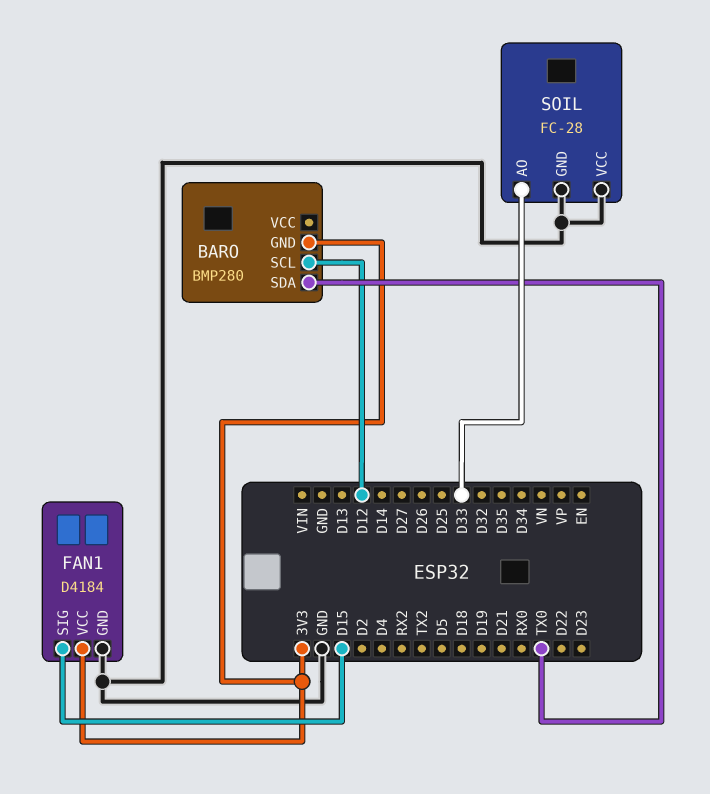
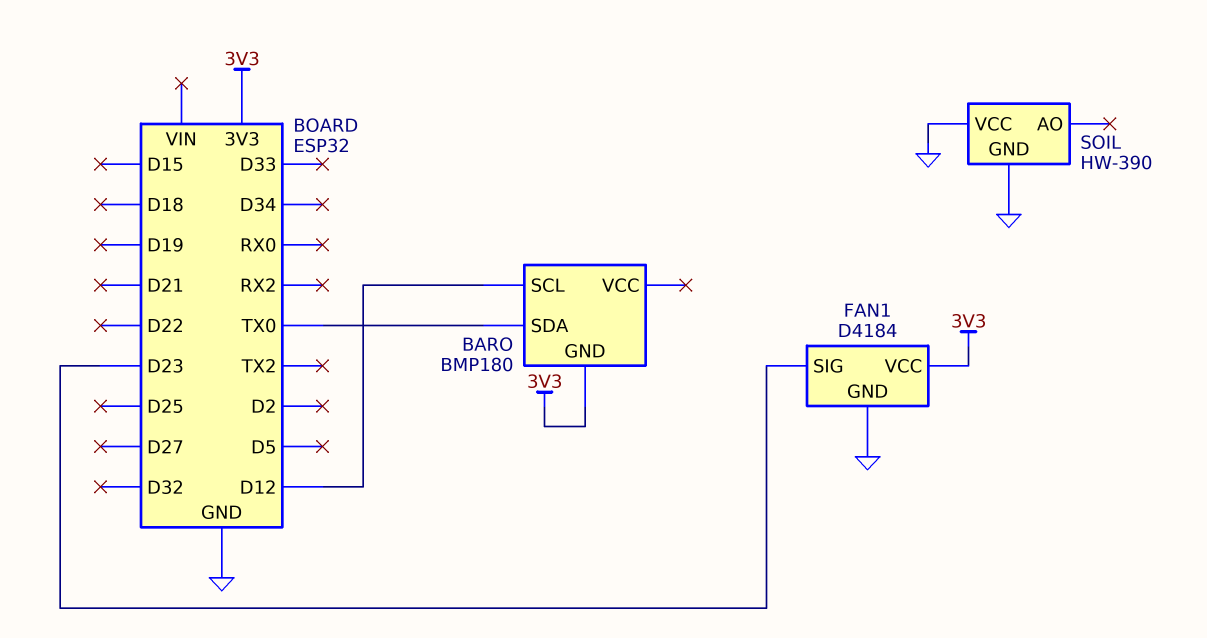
BARO: BMP280 -> BMP180
FAN1 pin SIG: D15 -> D23
SOIL: FC-28 -> HW-390
SOIL pin AO: D33 -> none

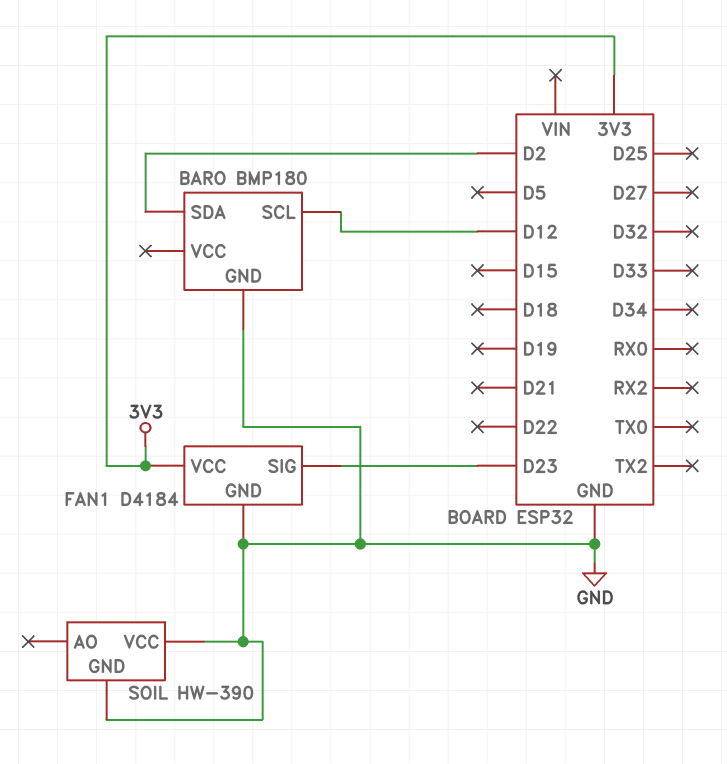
BARO pin GND: 3V3 -> GND
BARO pin SDA: TX0 -> D2

